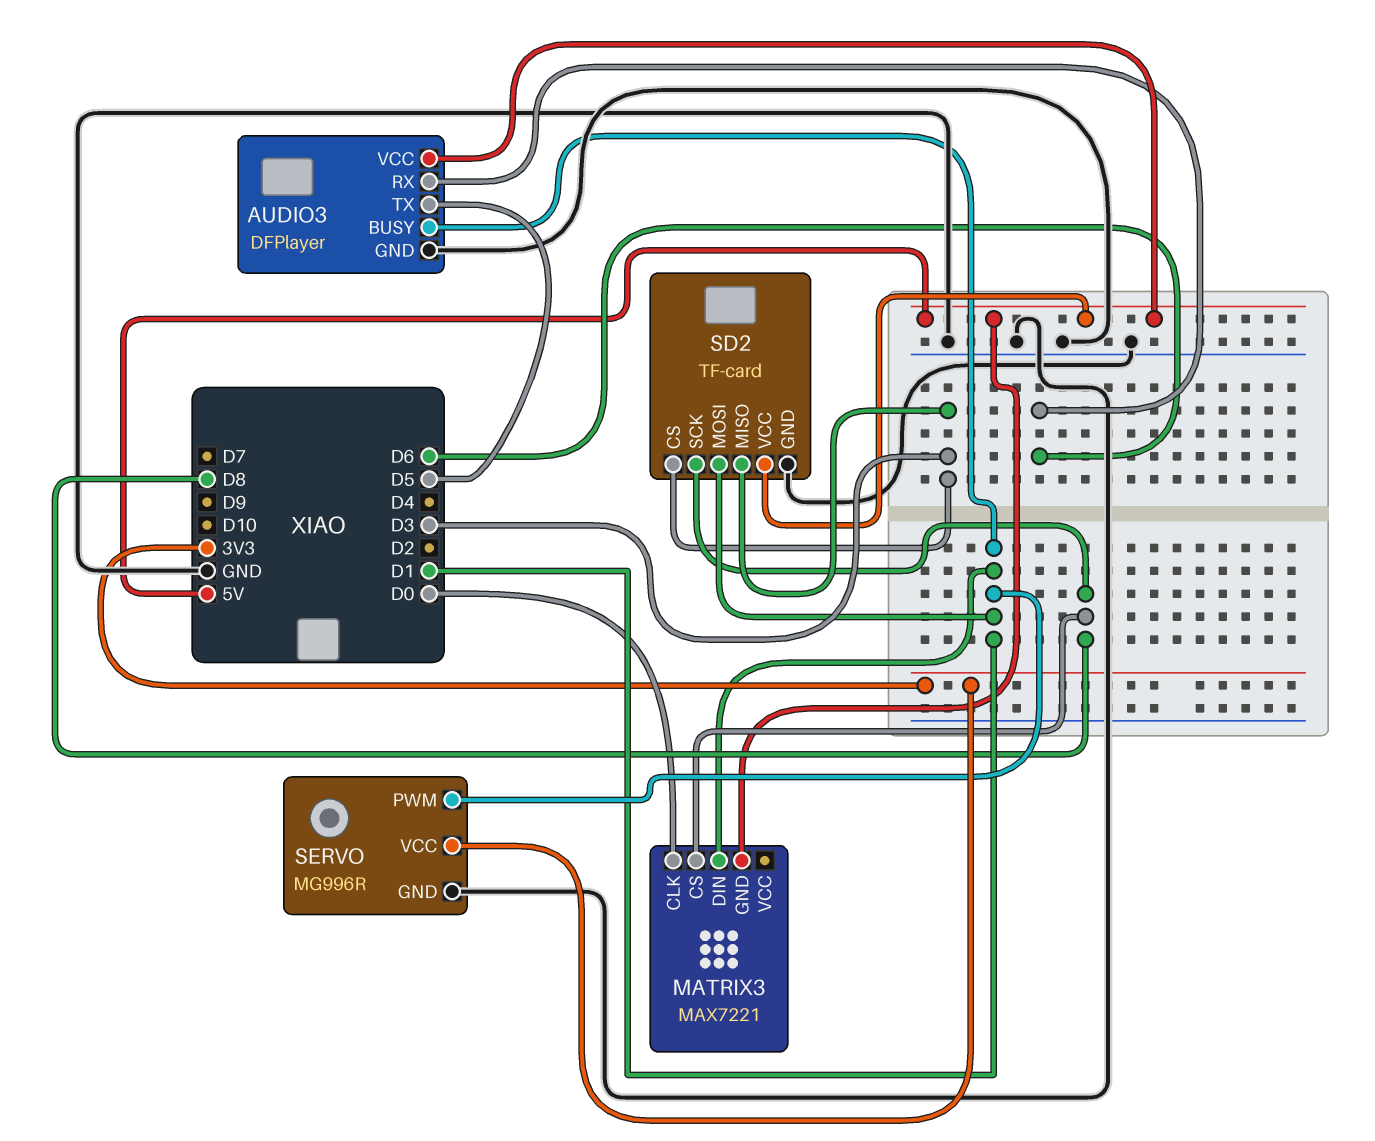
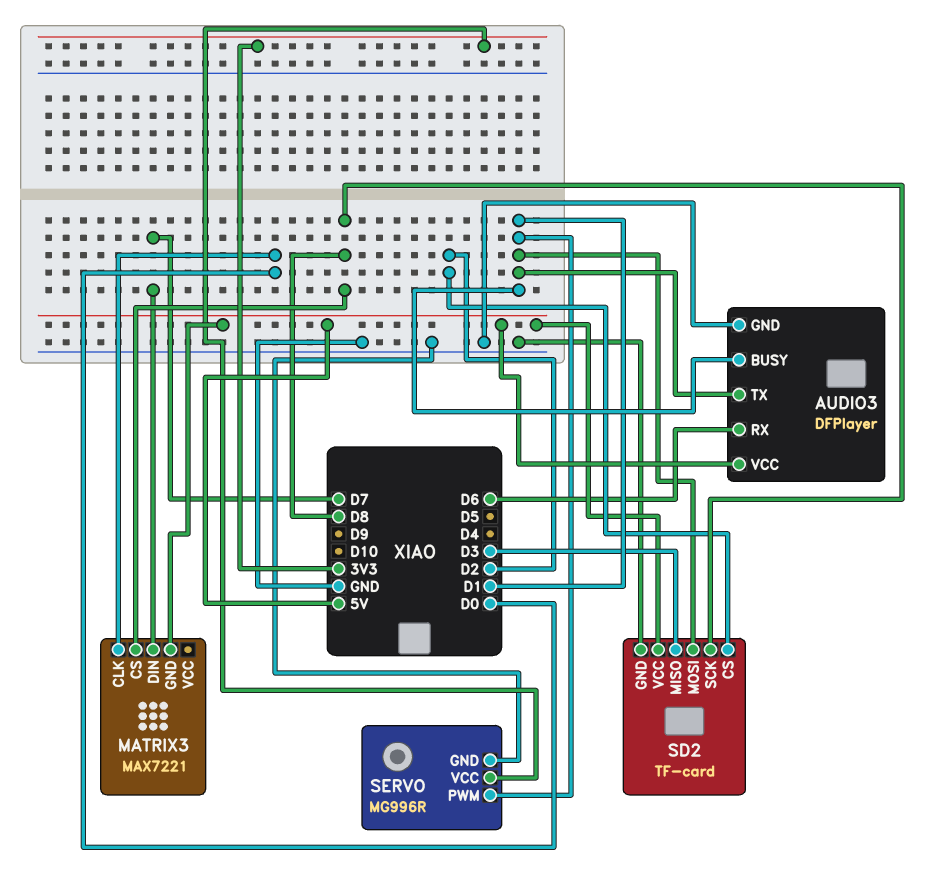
AUDIO3 pin TX: D5 -> D1
MATRIX3 pin DIN: D1 -> D7
SD2 pin CS: D3 -> D2

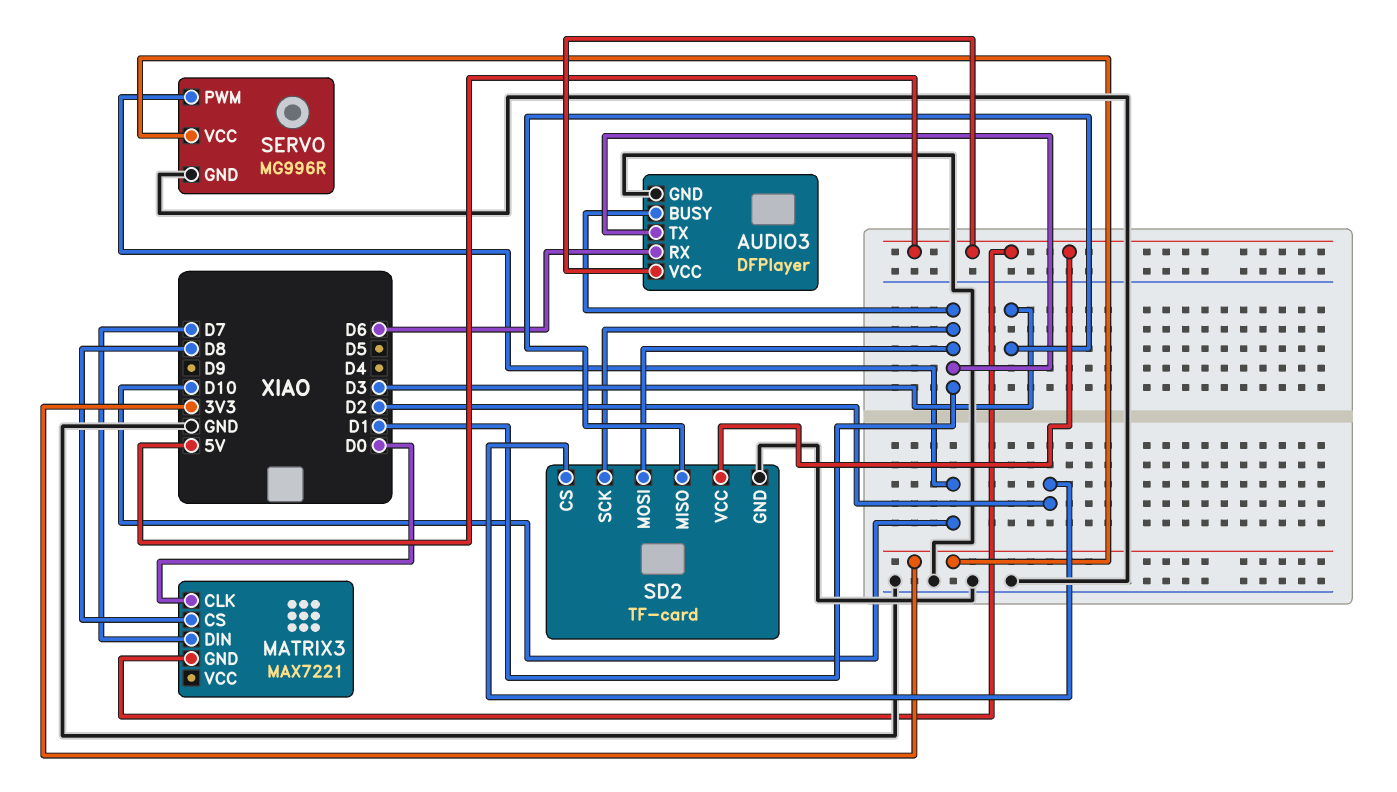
SD2 pin SCK: D8 -> D1
SERVO pin PWM: D1 -> D10

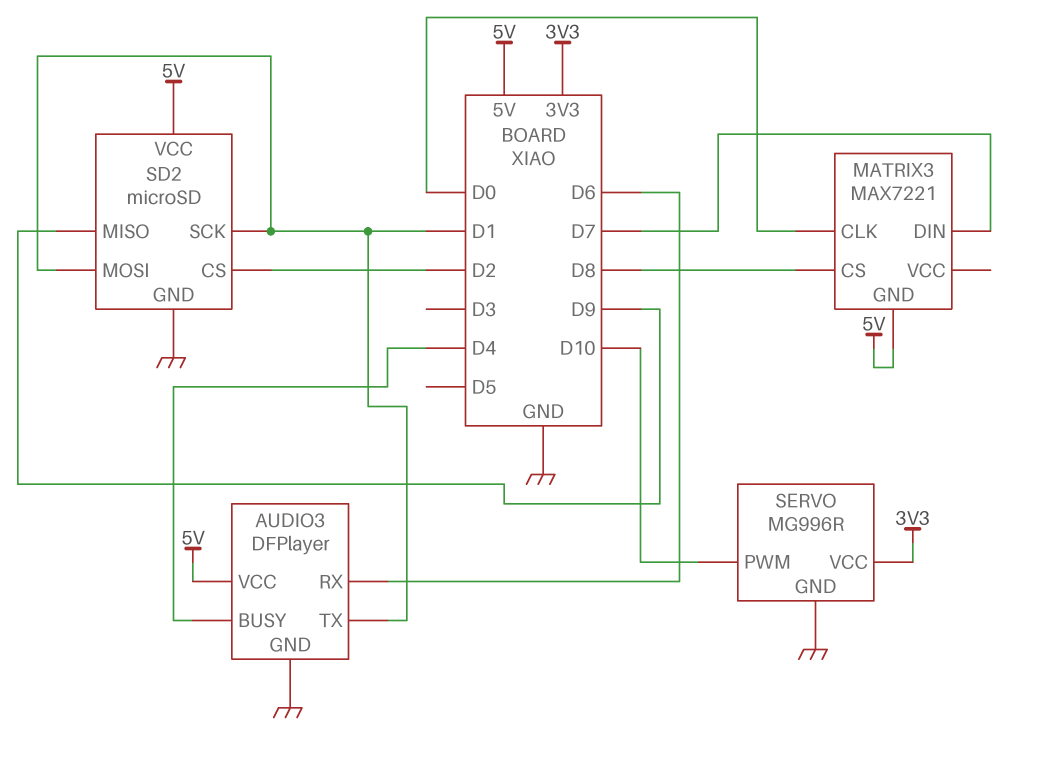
AUDIO3 pin BUSY: D1 -> D4
SD2: TF-card -> microSD
SD2 pin MISO: D3 -> D9

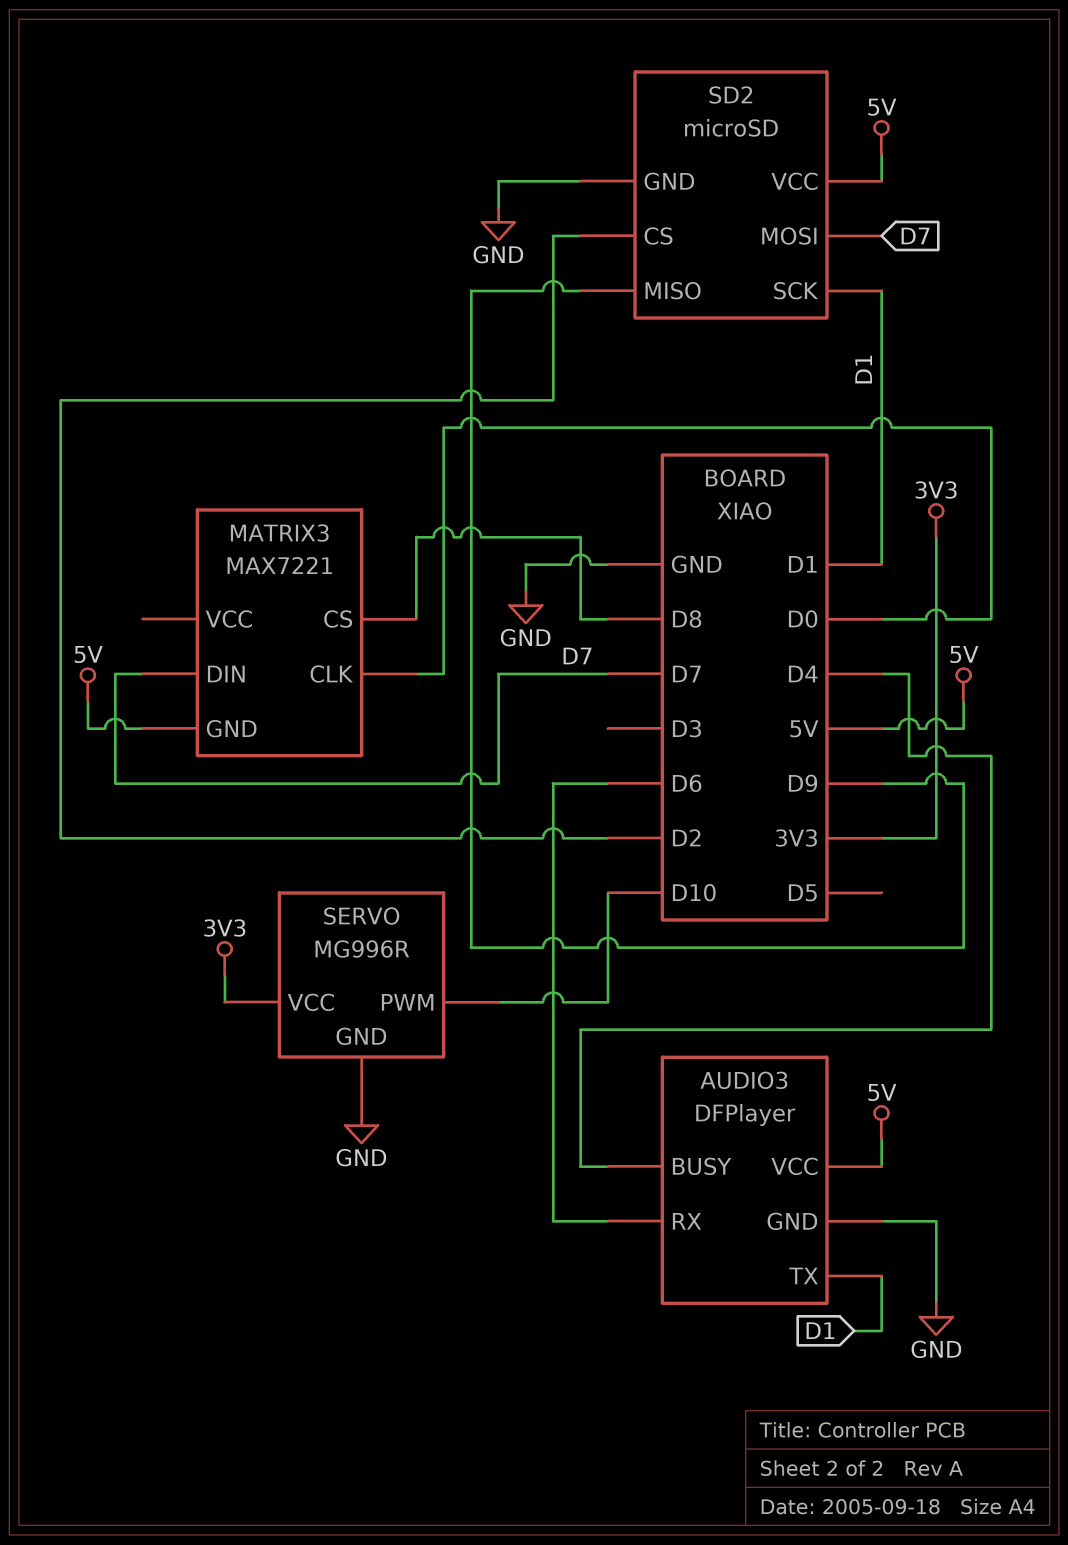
SD2 pin MOSI: D1 -> D7

